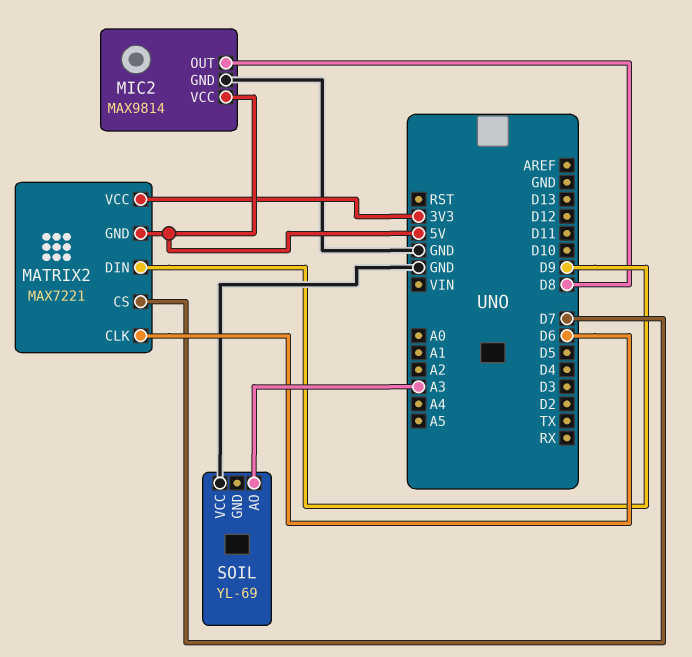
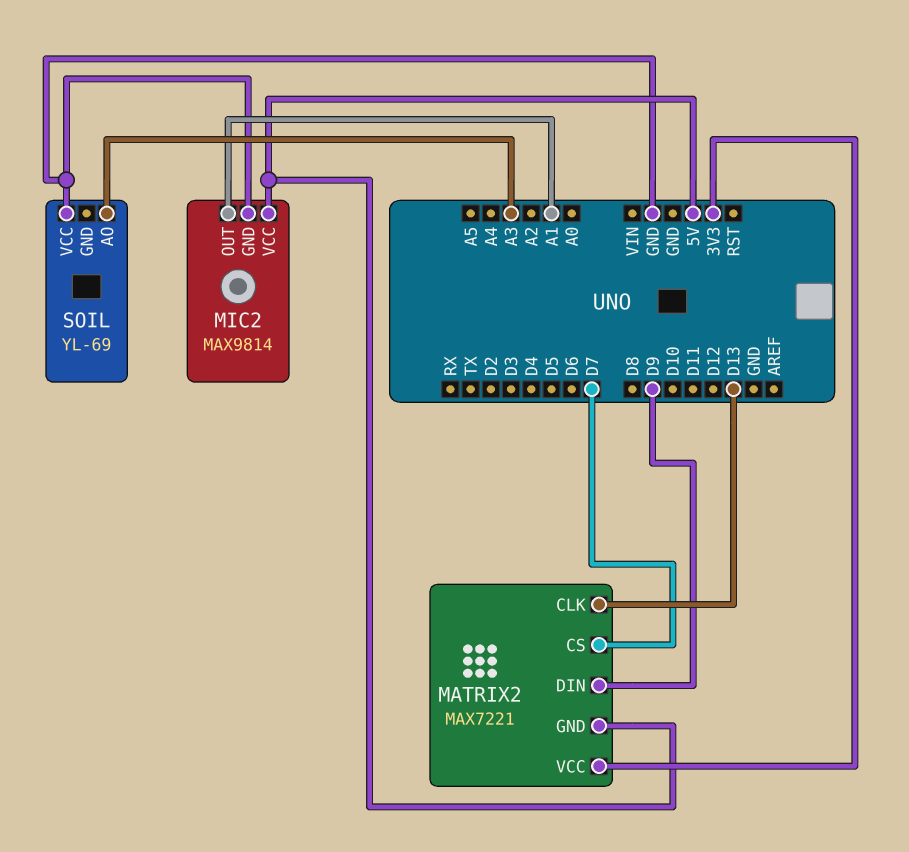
MATRIX2 pin CLK: D6 -> D13
MIC2 pin OUT: D8 -> A1

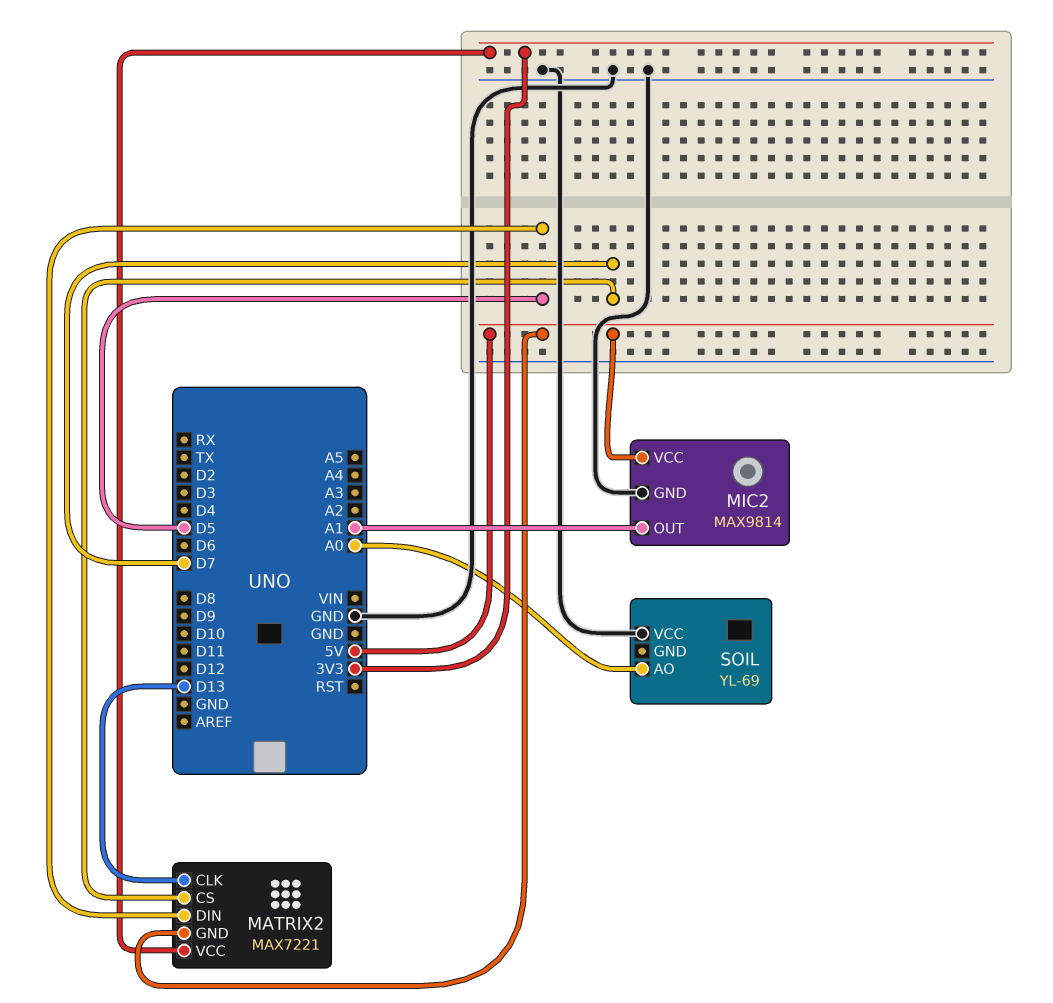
MATRIX2 pin DIN: D9 -> D5
SOIL pin AO: A3 -> A0

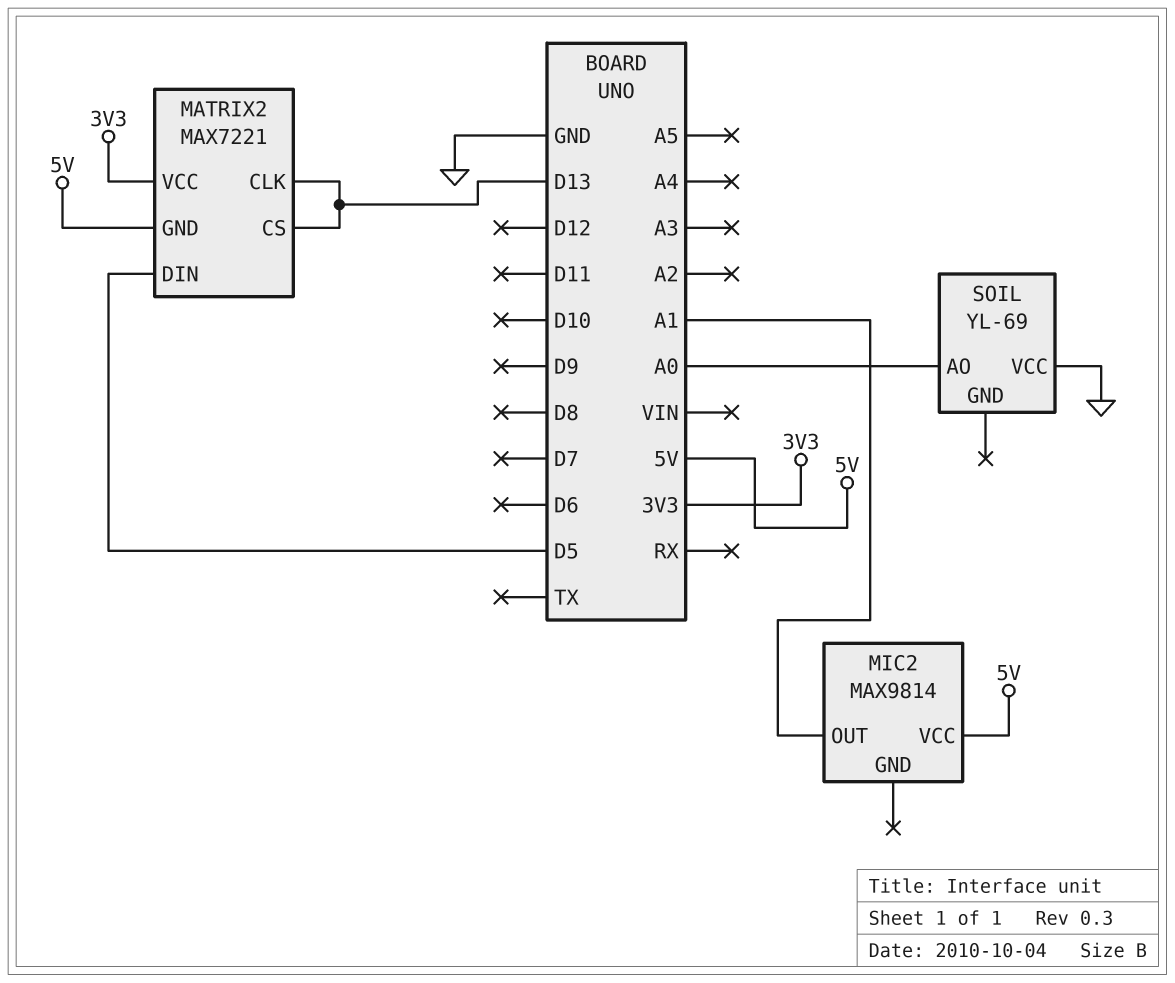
MATRIX2 pin CS: D7 -> D13
MIC2 pin GND: GND -> none

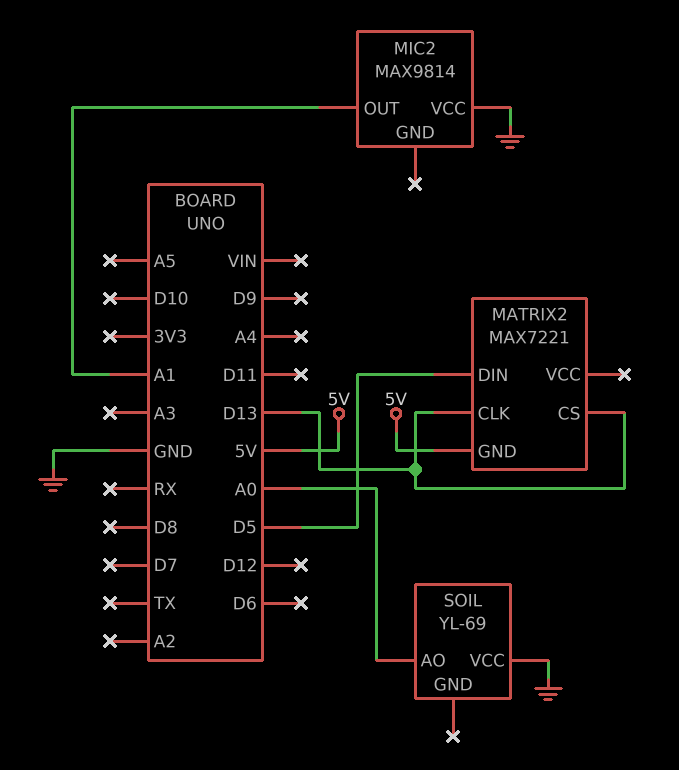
MATRIX2 pin VCC: 3V3 -> none
MIC2 pin VCC: 5V -> GND

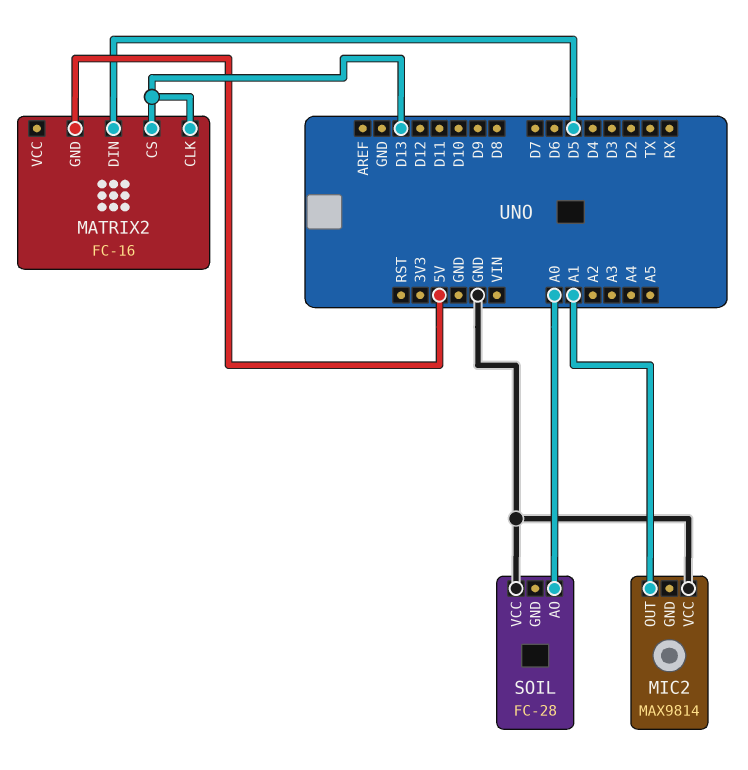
MATRIX2: MAX7221 -> FC-16
SOIL: YL-69 -> FC-28

